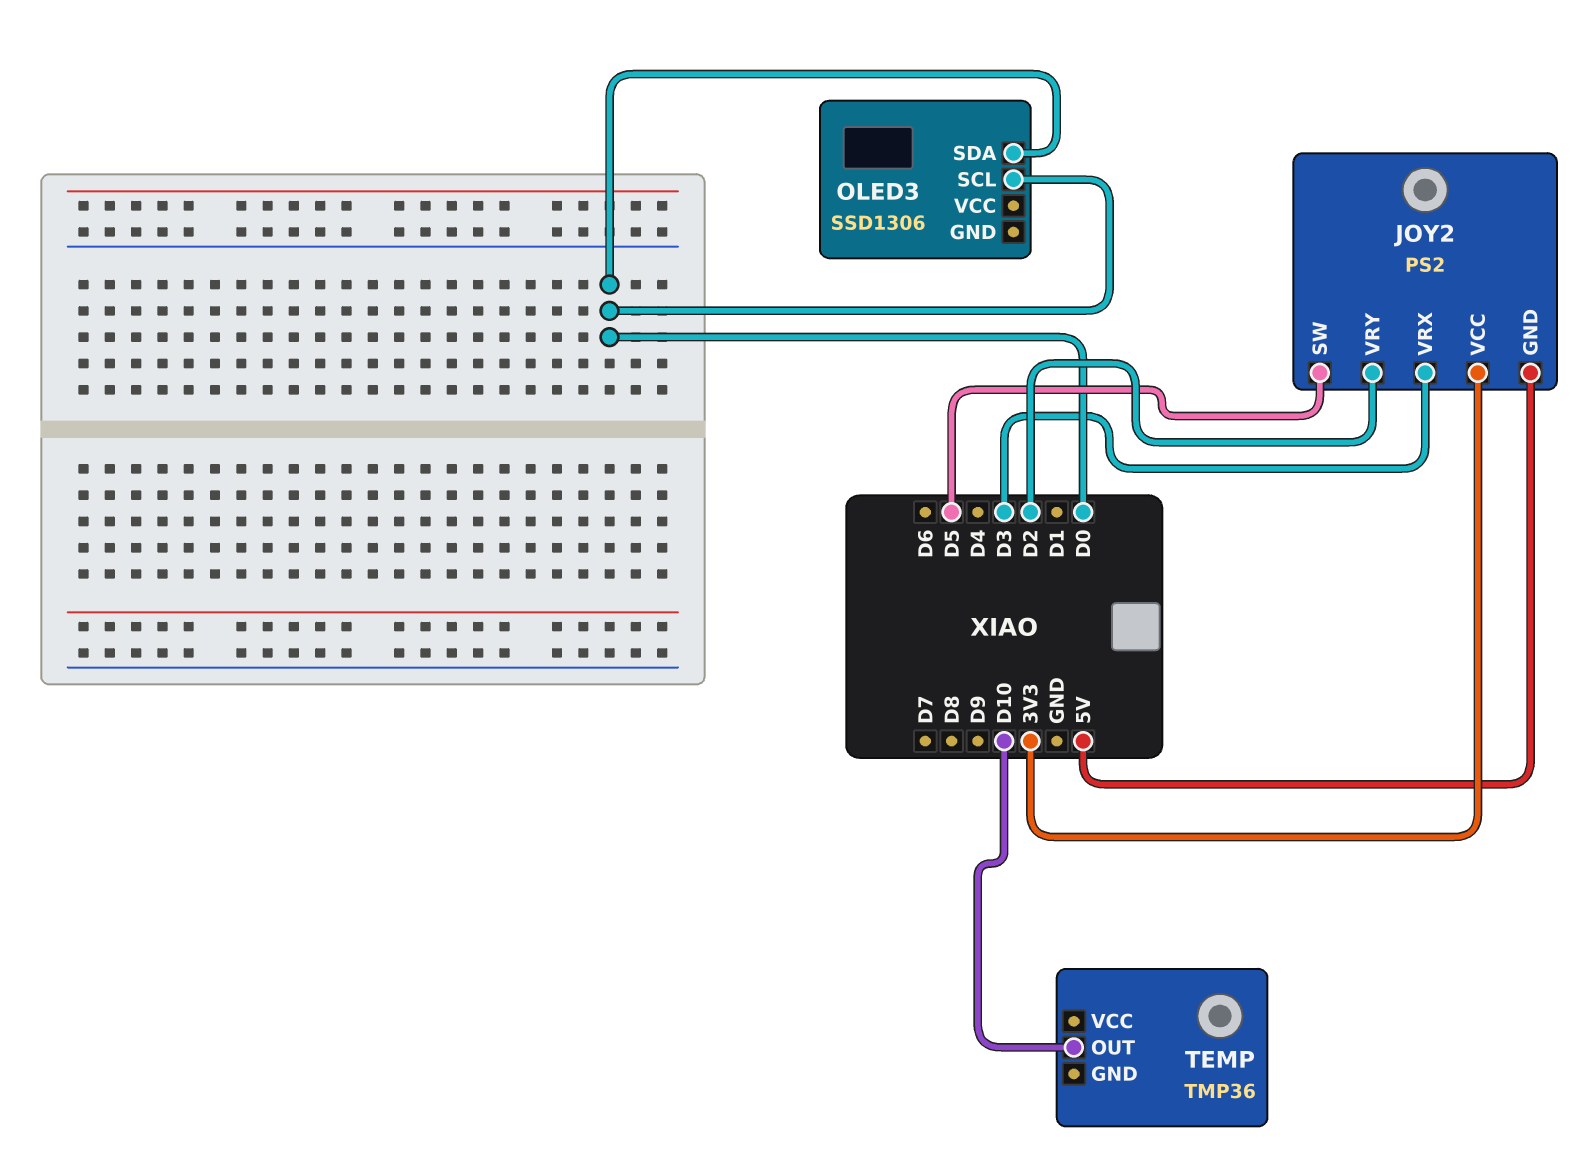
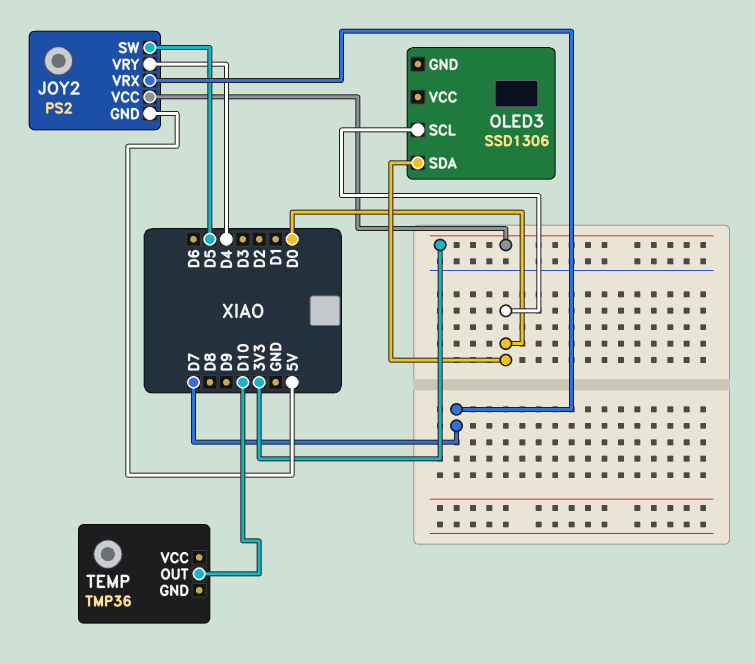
JOY2 pin VRX: D3 -> D7
JOY2 pin VRY: D2 -> D4

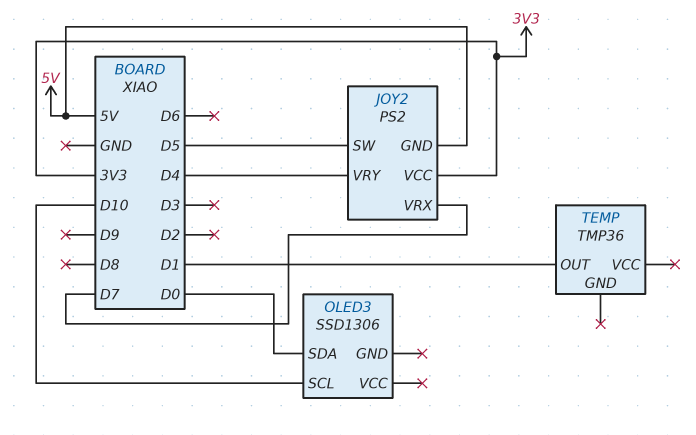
OLED3 pin SCL: D0 -> D10
TEMP pin OUT: D10 -> D1

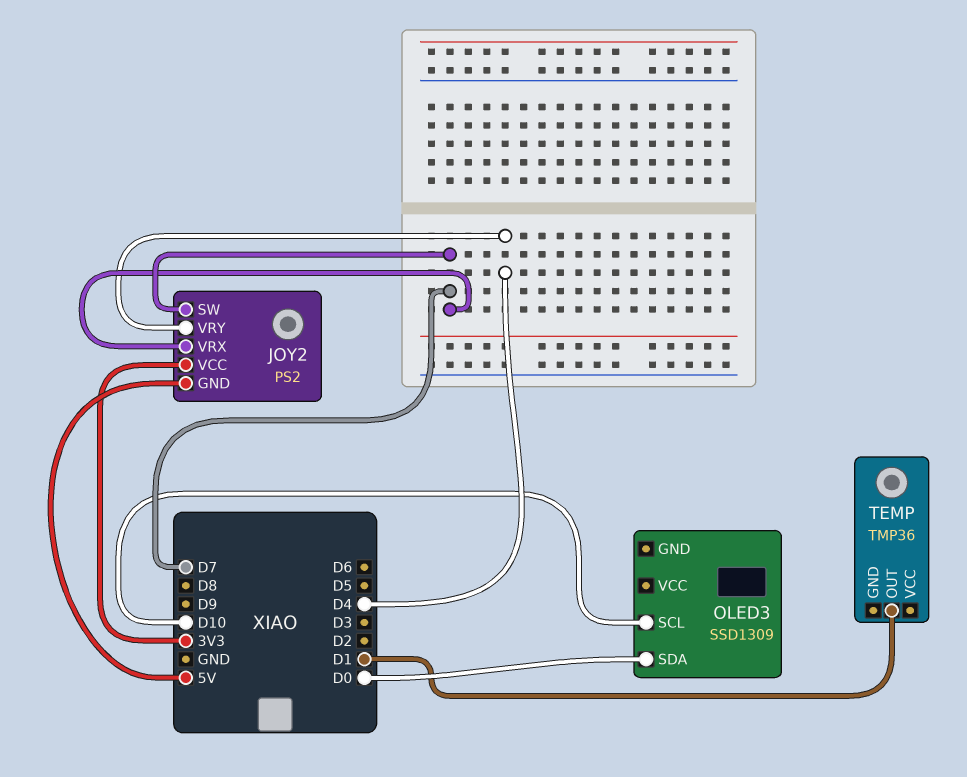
JOY2 pin SW: D5 -> D7
OLED3: SSD1306 -> SSD1309

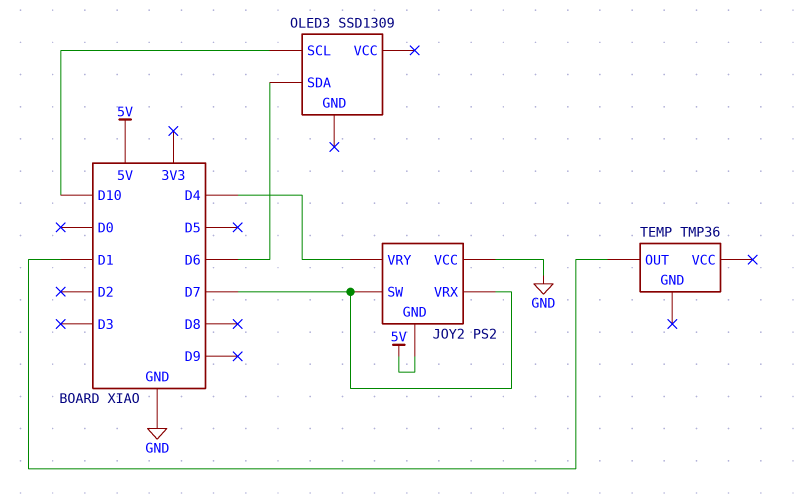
JOY2 pin VCC: 3V3 -> GND
OLED3 pin SDA: D0 -> D6

